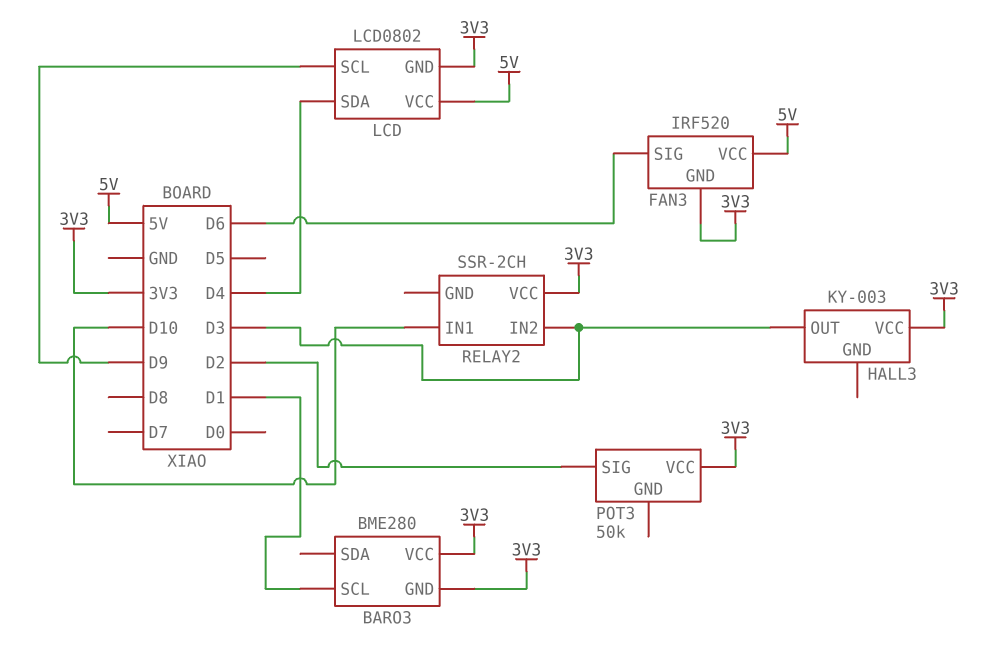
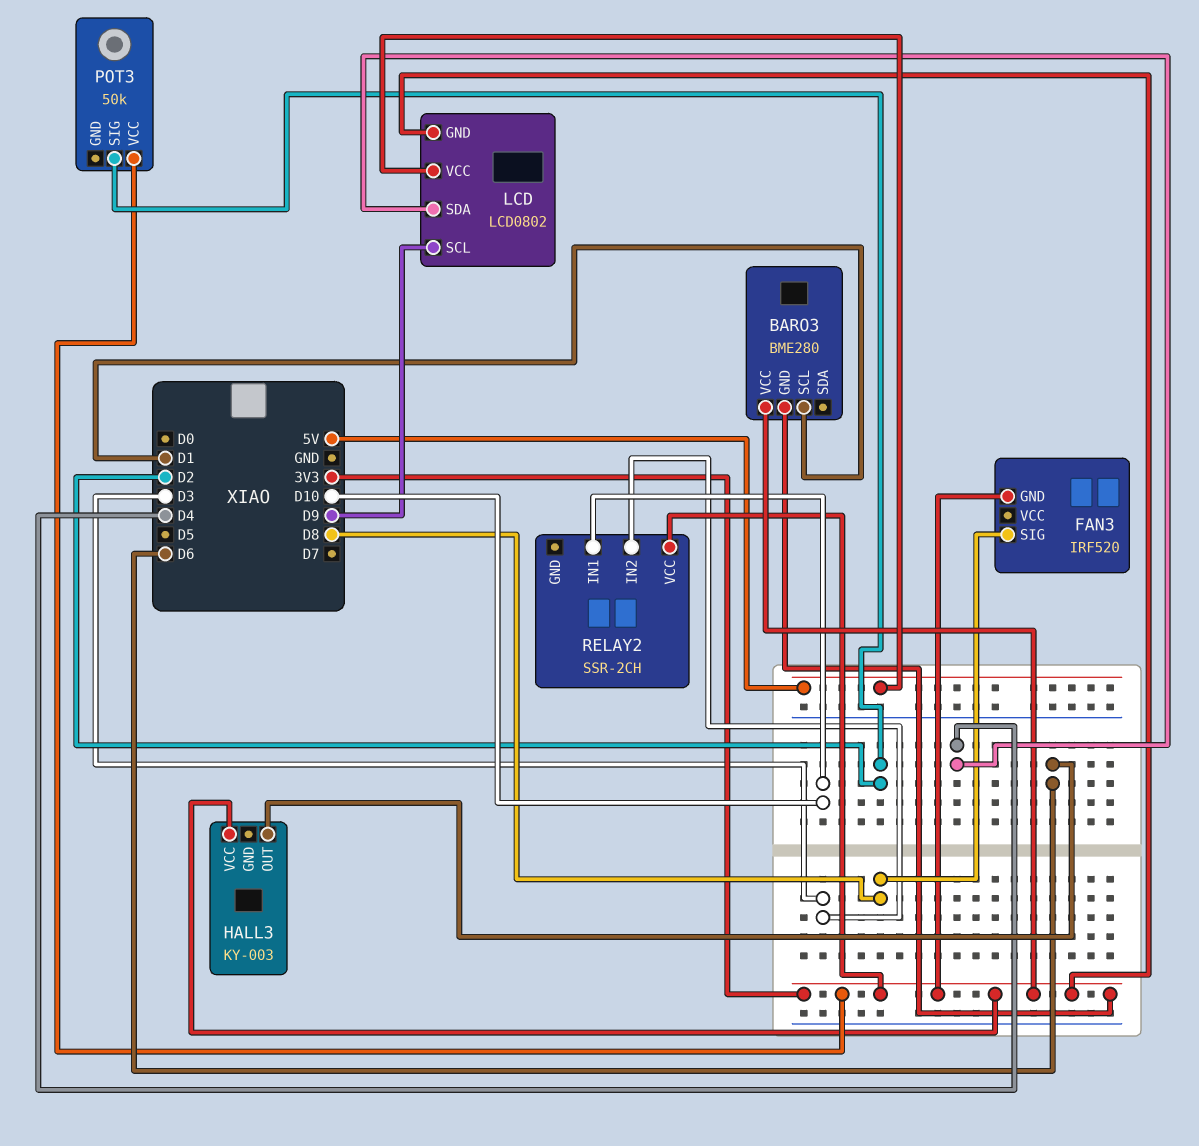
FAN3 pin SIG: D6 -> D8
FAN3 pin VCC: 5V -> none
HALL3 pin OUT: D3 -> D6

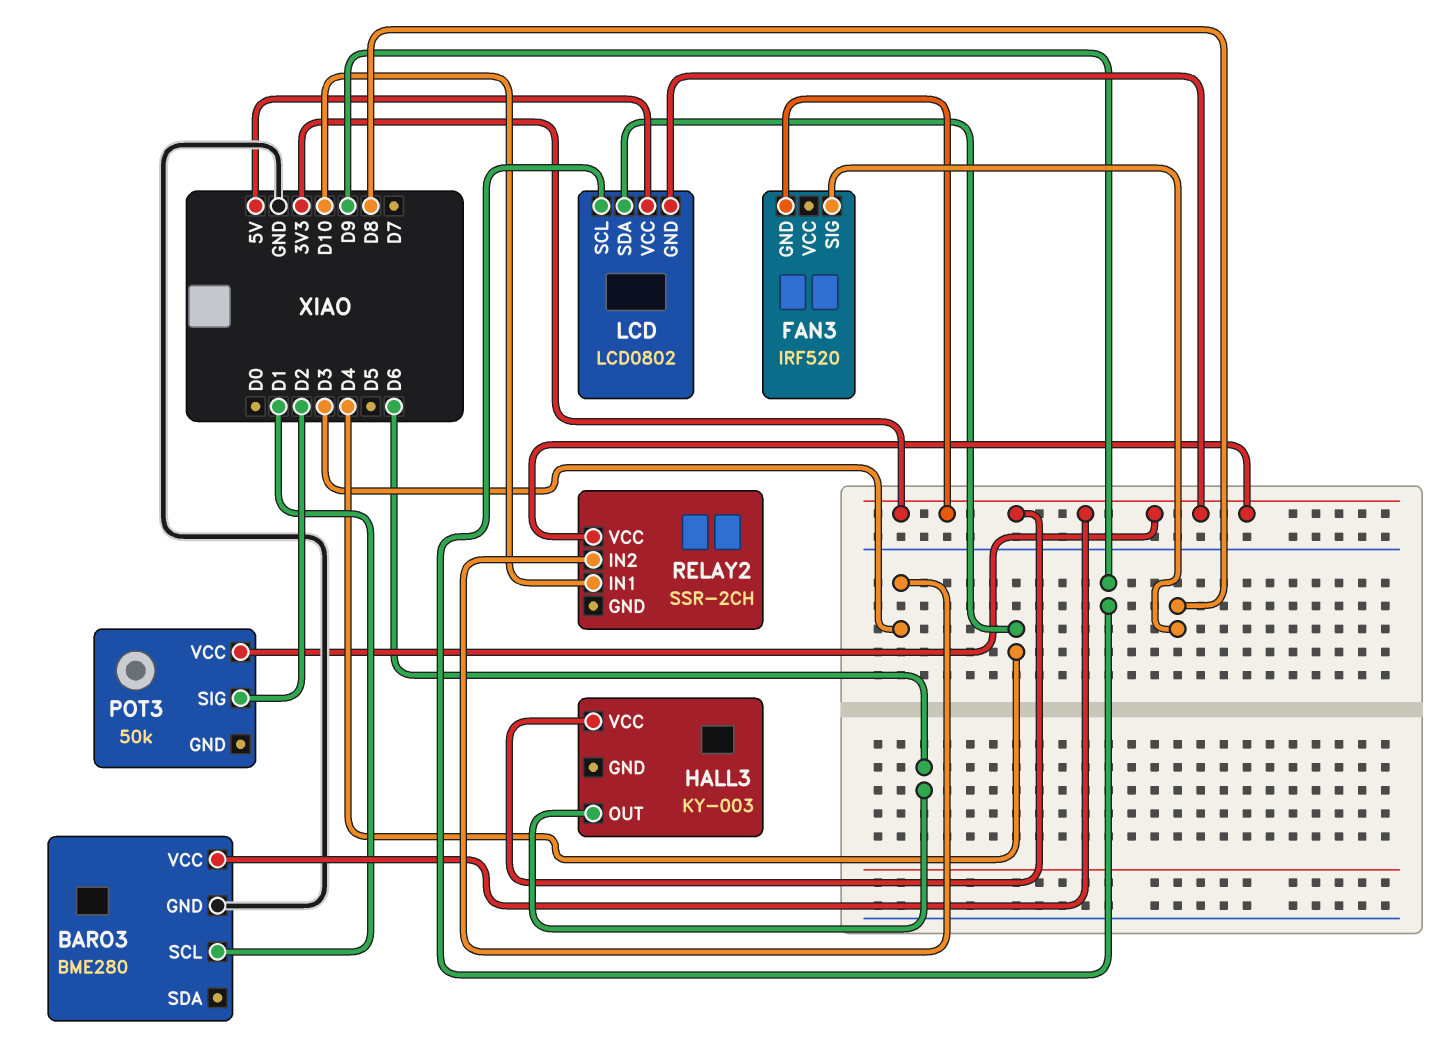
BARO3 pin GND: 3V3 -> GND

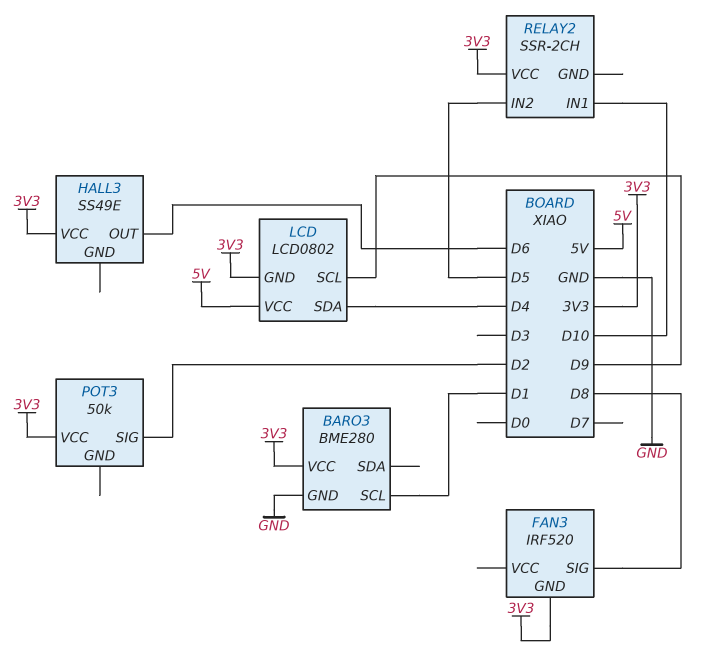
HALL3: KY-003 -> SS49E
RELAY2 pin IN2: D3 -> D5

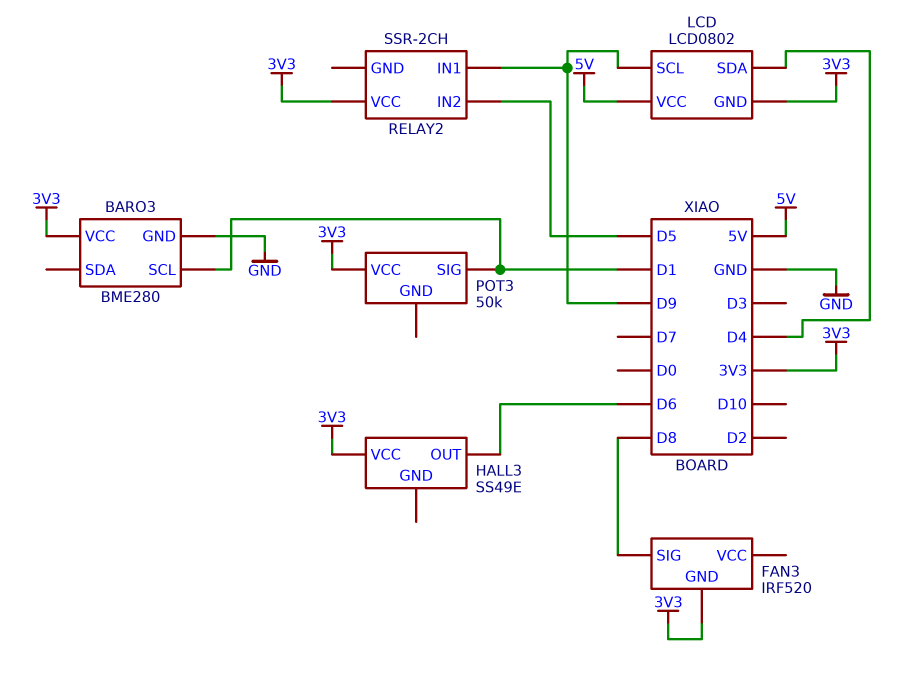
POT3 pin SIG: D2 -> D1
RELAY2 pin IN1: D10 -> D9

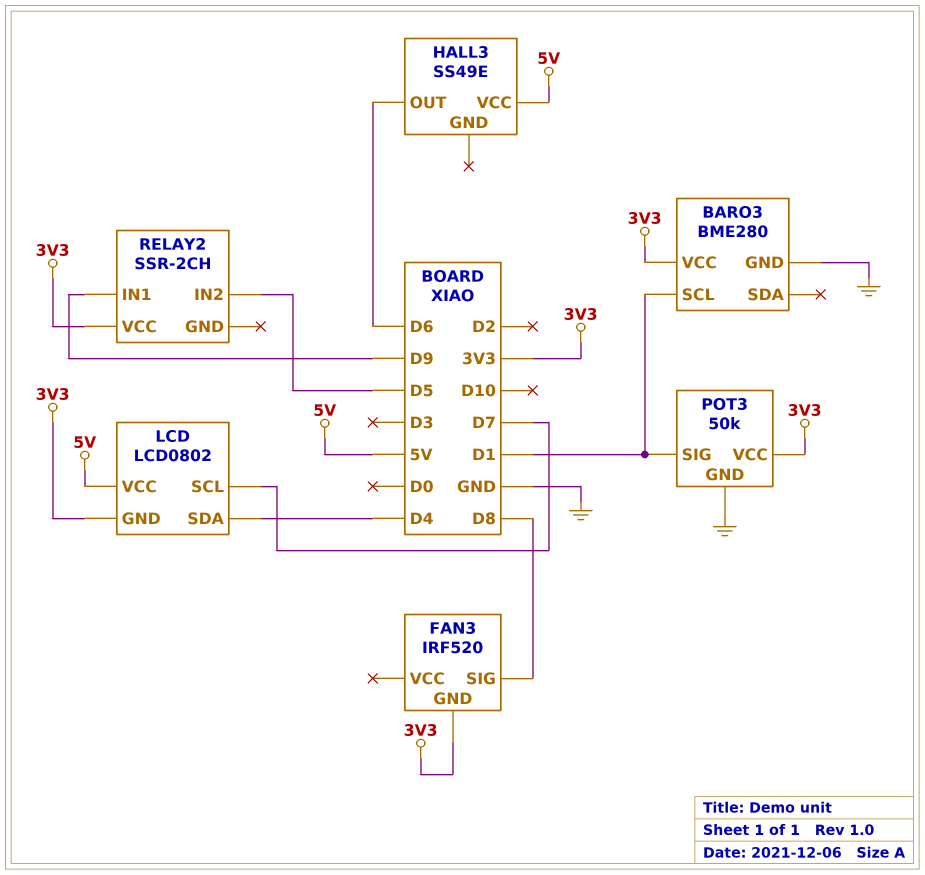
HALL3 pin VCC: 3V3 -> 5V
LCD pin SCL: D9 -> D7
POT3 pin GND: none -> GND

